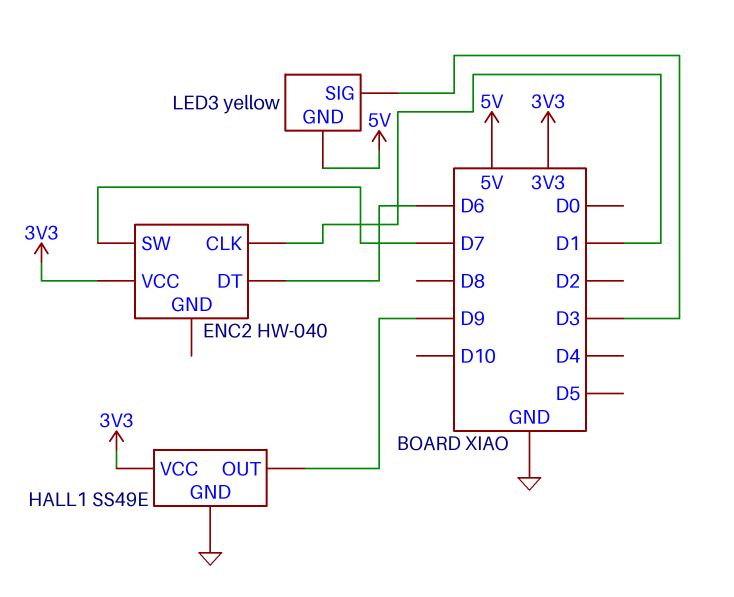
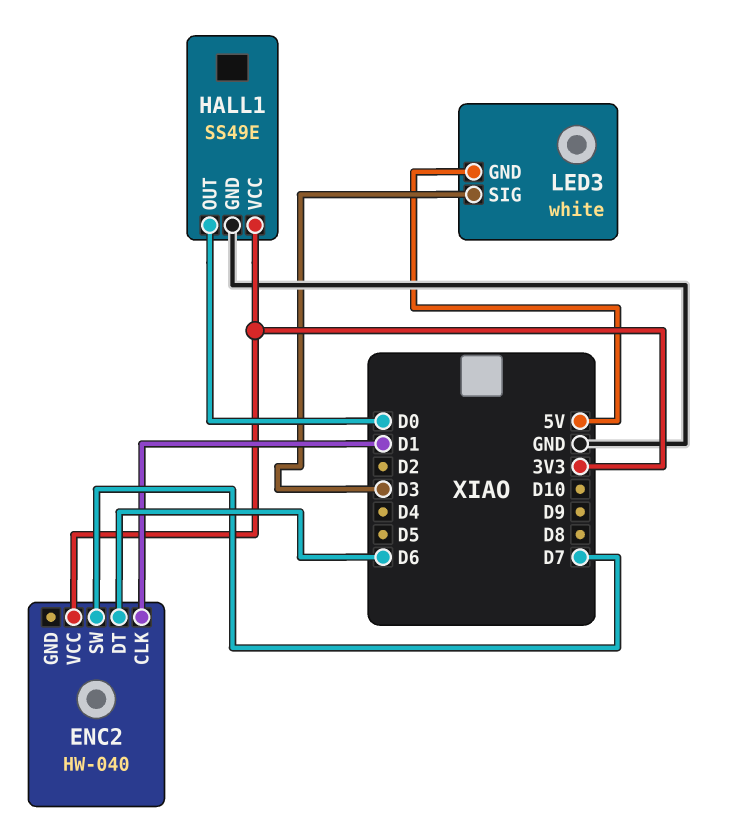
HALL1 pin OUT: D9 -> D0
LED3: yellow -> white

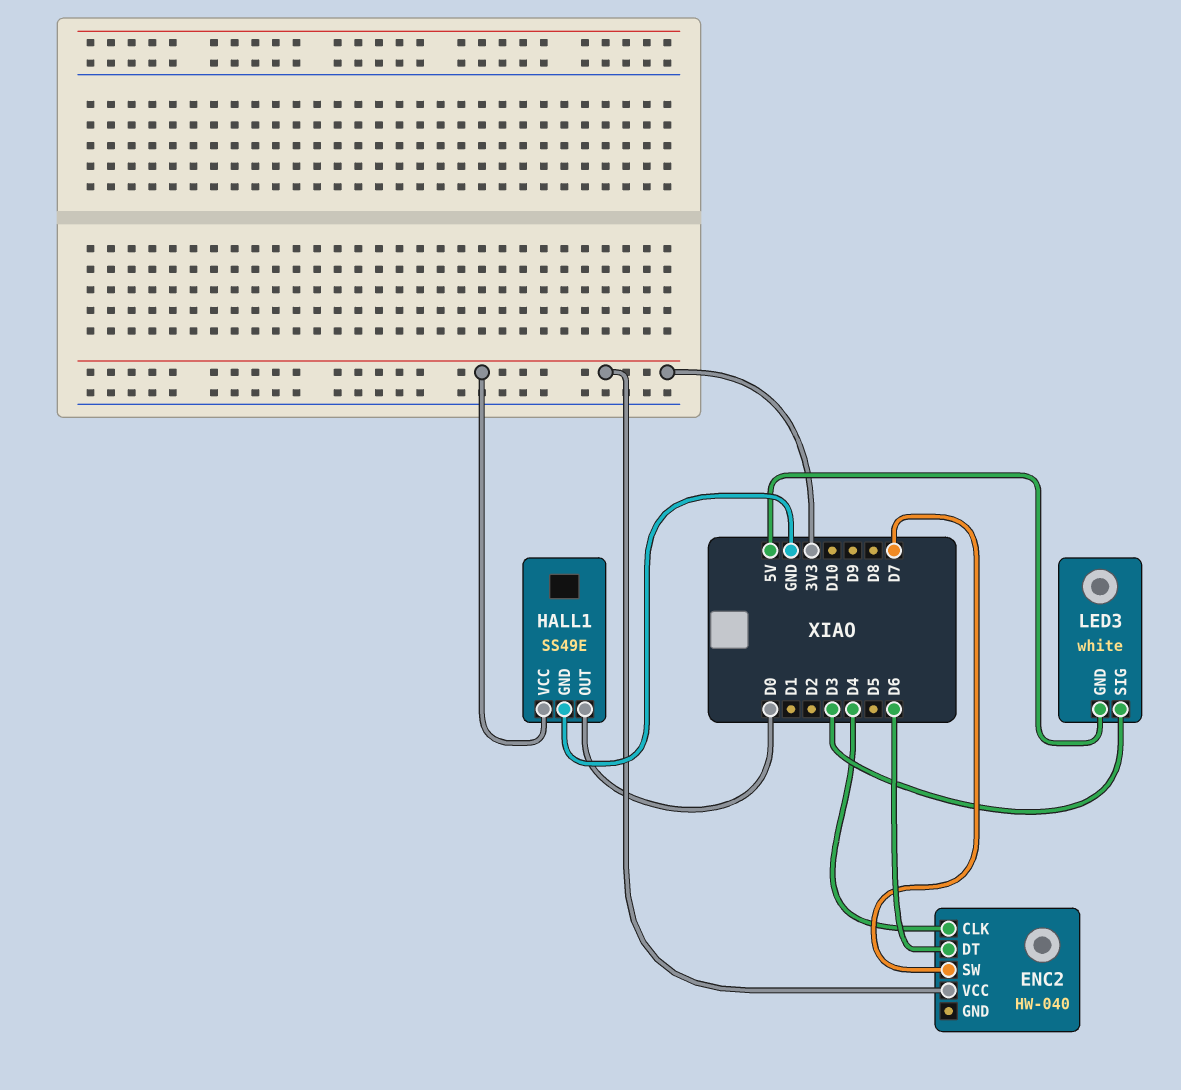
ENC2 pin CLK: D1 -> D4

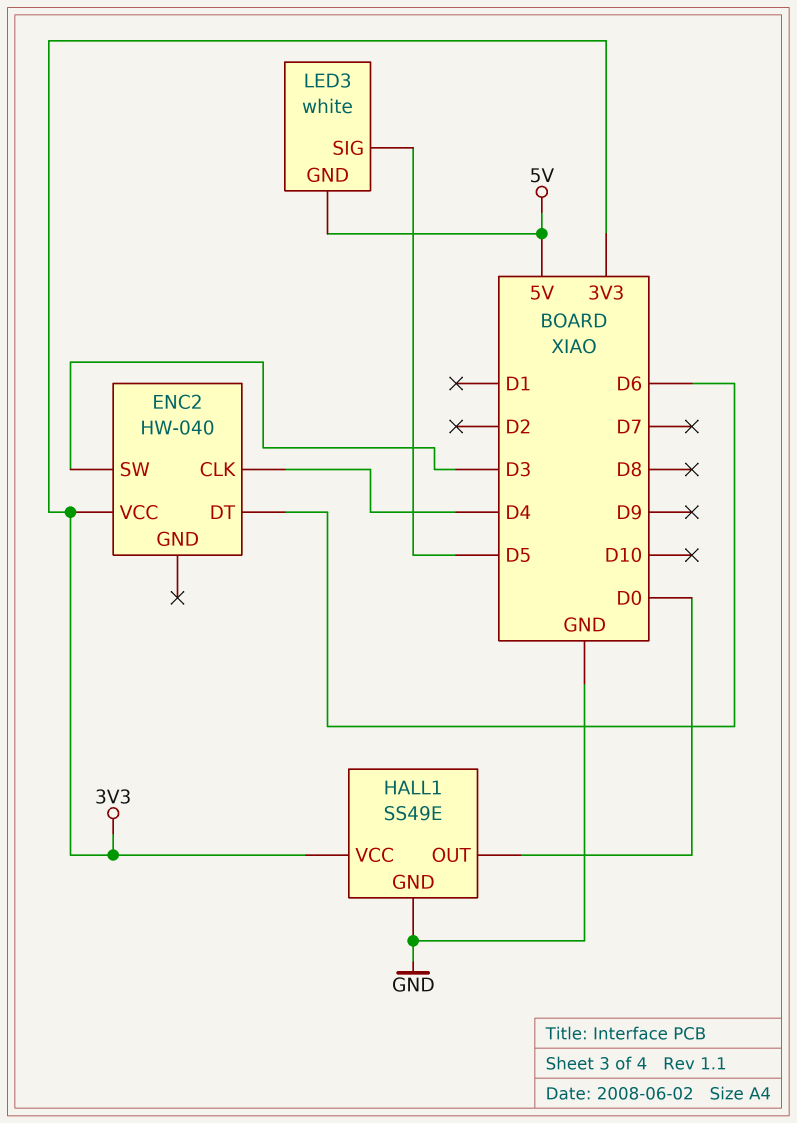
ENC2 pin SW: D7 -> D3
LED3 pin SIG: D3 -> D5

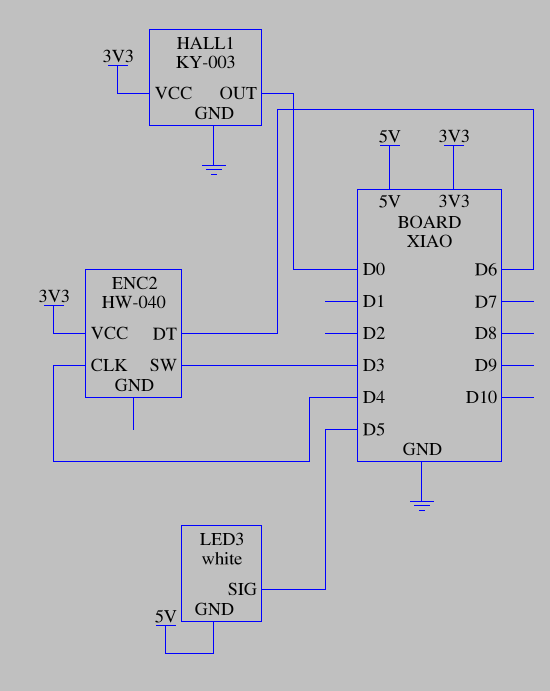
HALL1: SS49E -> KY-003

